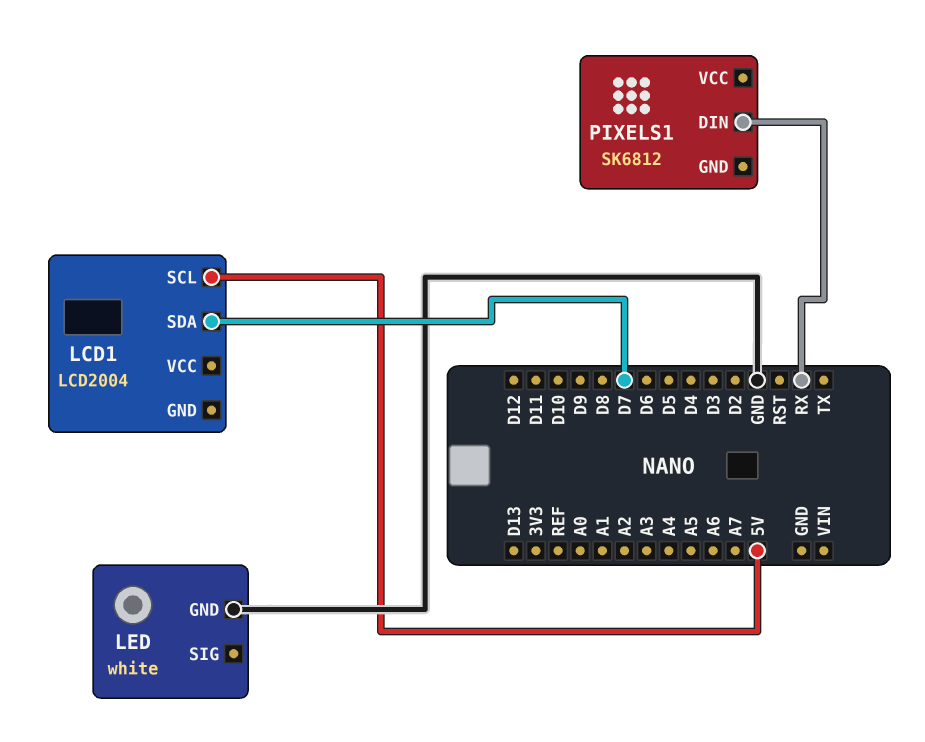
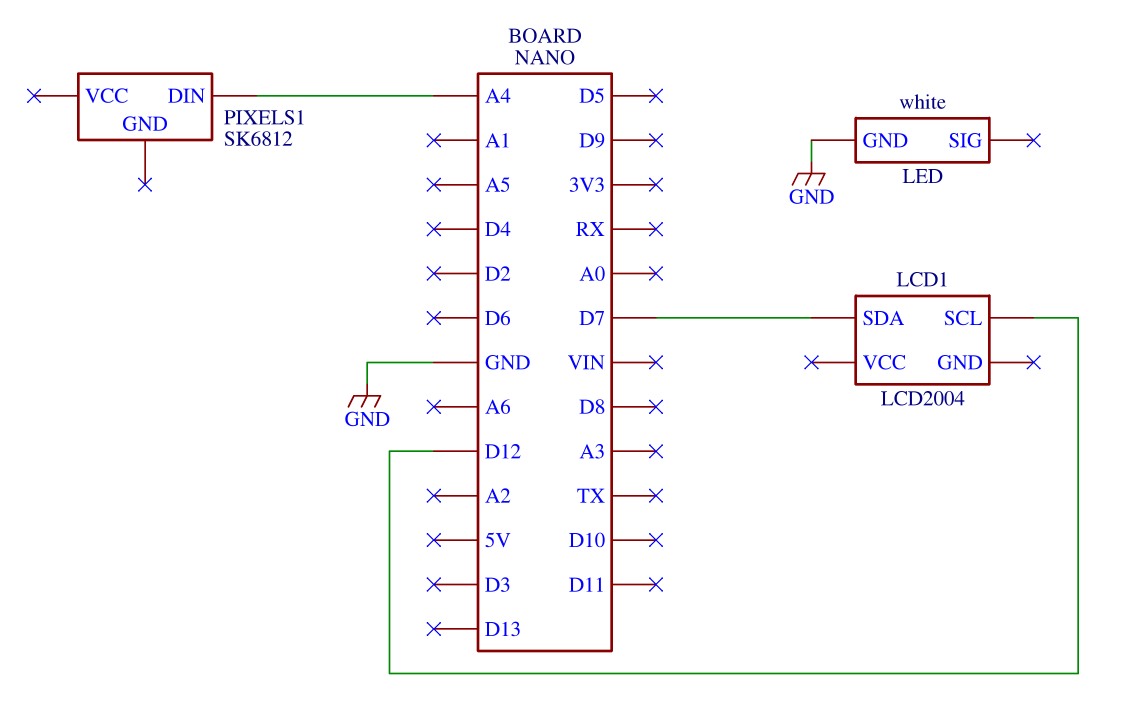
LCD1 pin SCL: 5V -> D12
PIXELS1 pin DIN: RX -> A4

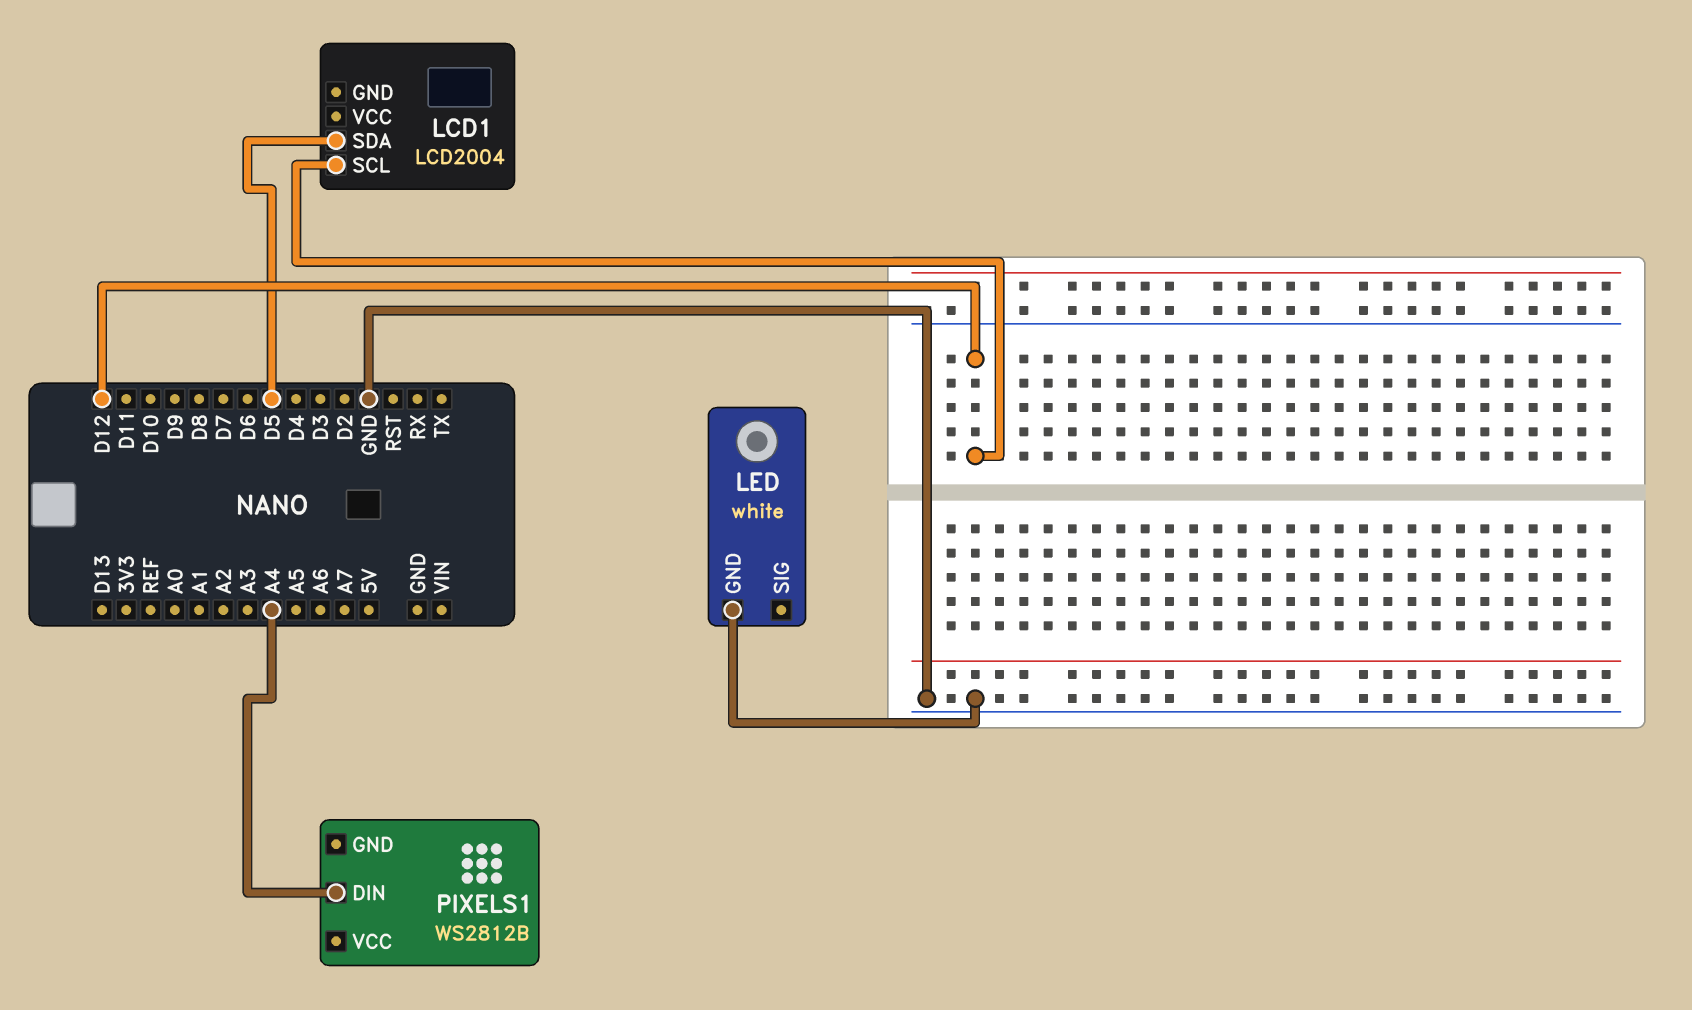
LCD1 pin SDA: D7 -> D5
PIXELS1: SK6812 -> WS2812B

